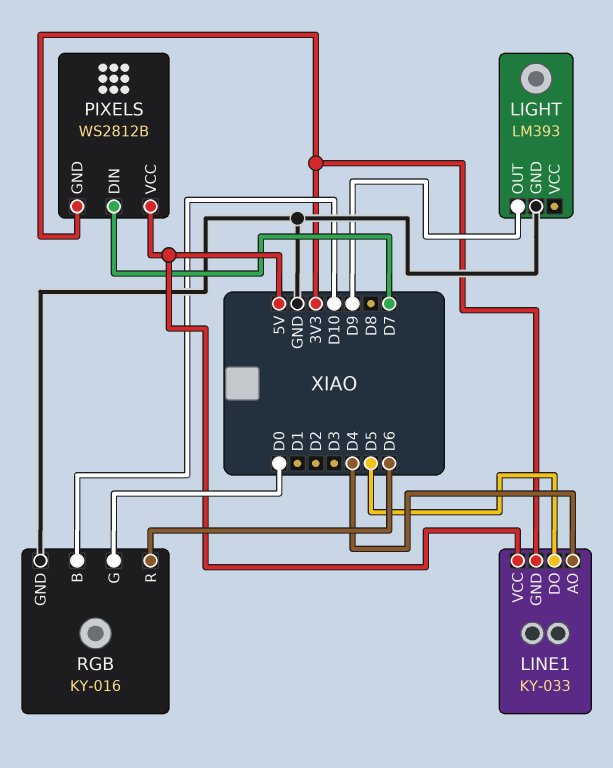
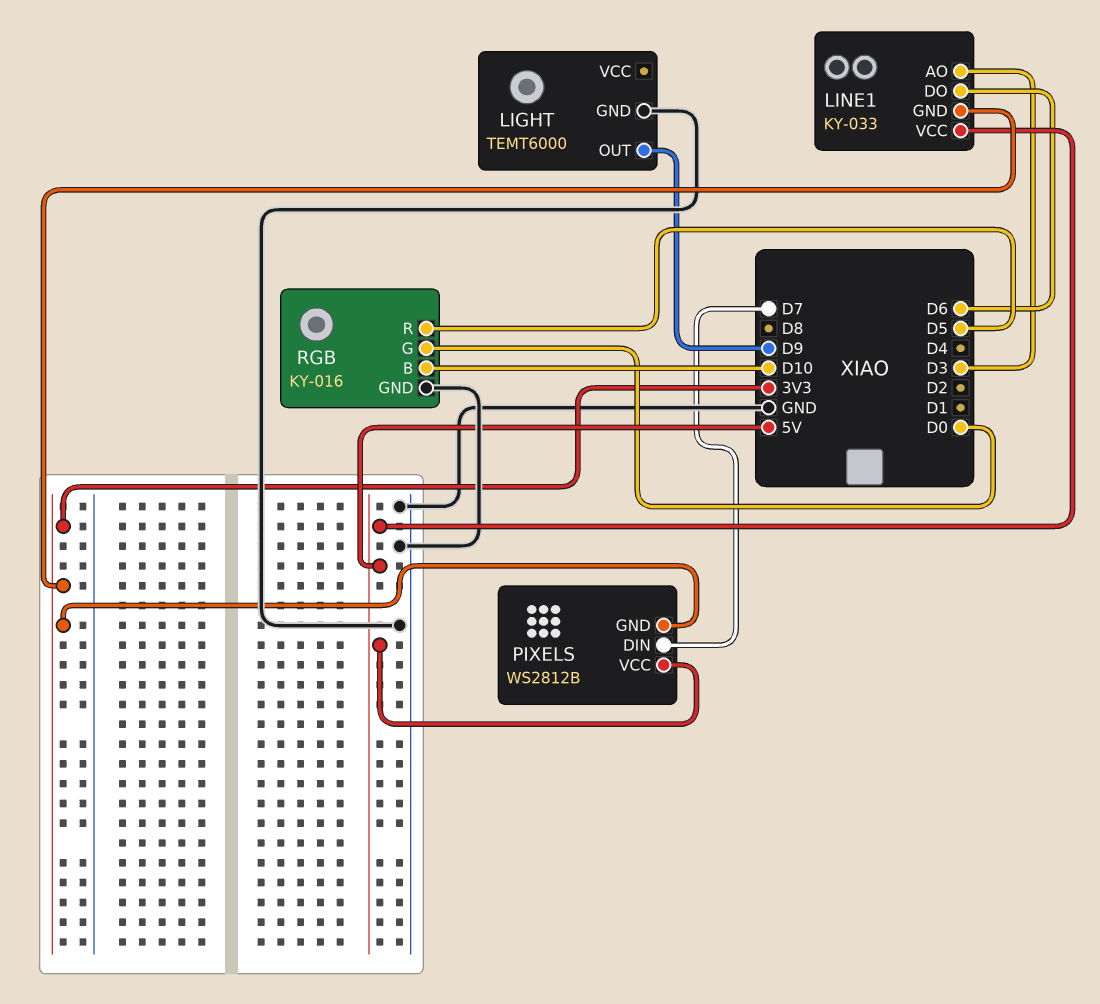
LIGHT: LM393 -> TEMT6000
LINE1 pin AO: D4 -> D3
LINE1 pin DO: D5 -> D6
RGB pin R: D6 -> D5

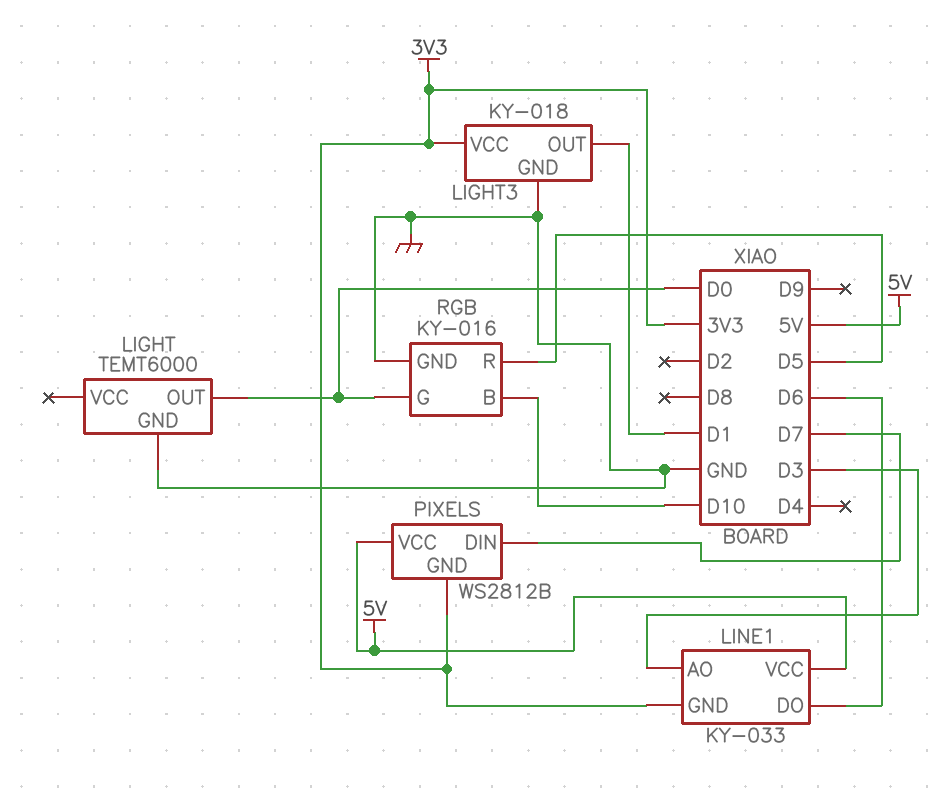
LIGHT pin OUT: D9 -> D0
LIGHT3: none -> KY-018
LIGHT3 pin GND: none -> GND
LIGHT3 pin OUT: none -> D1
LIGHT3 pin VCC: none -> 3V3

